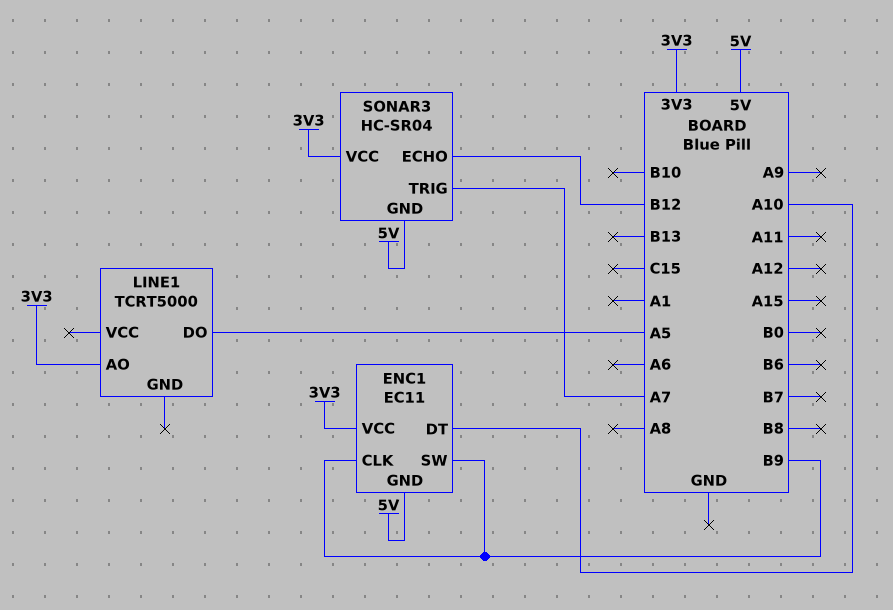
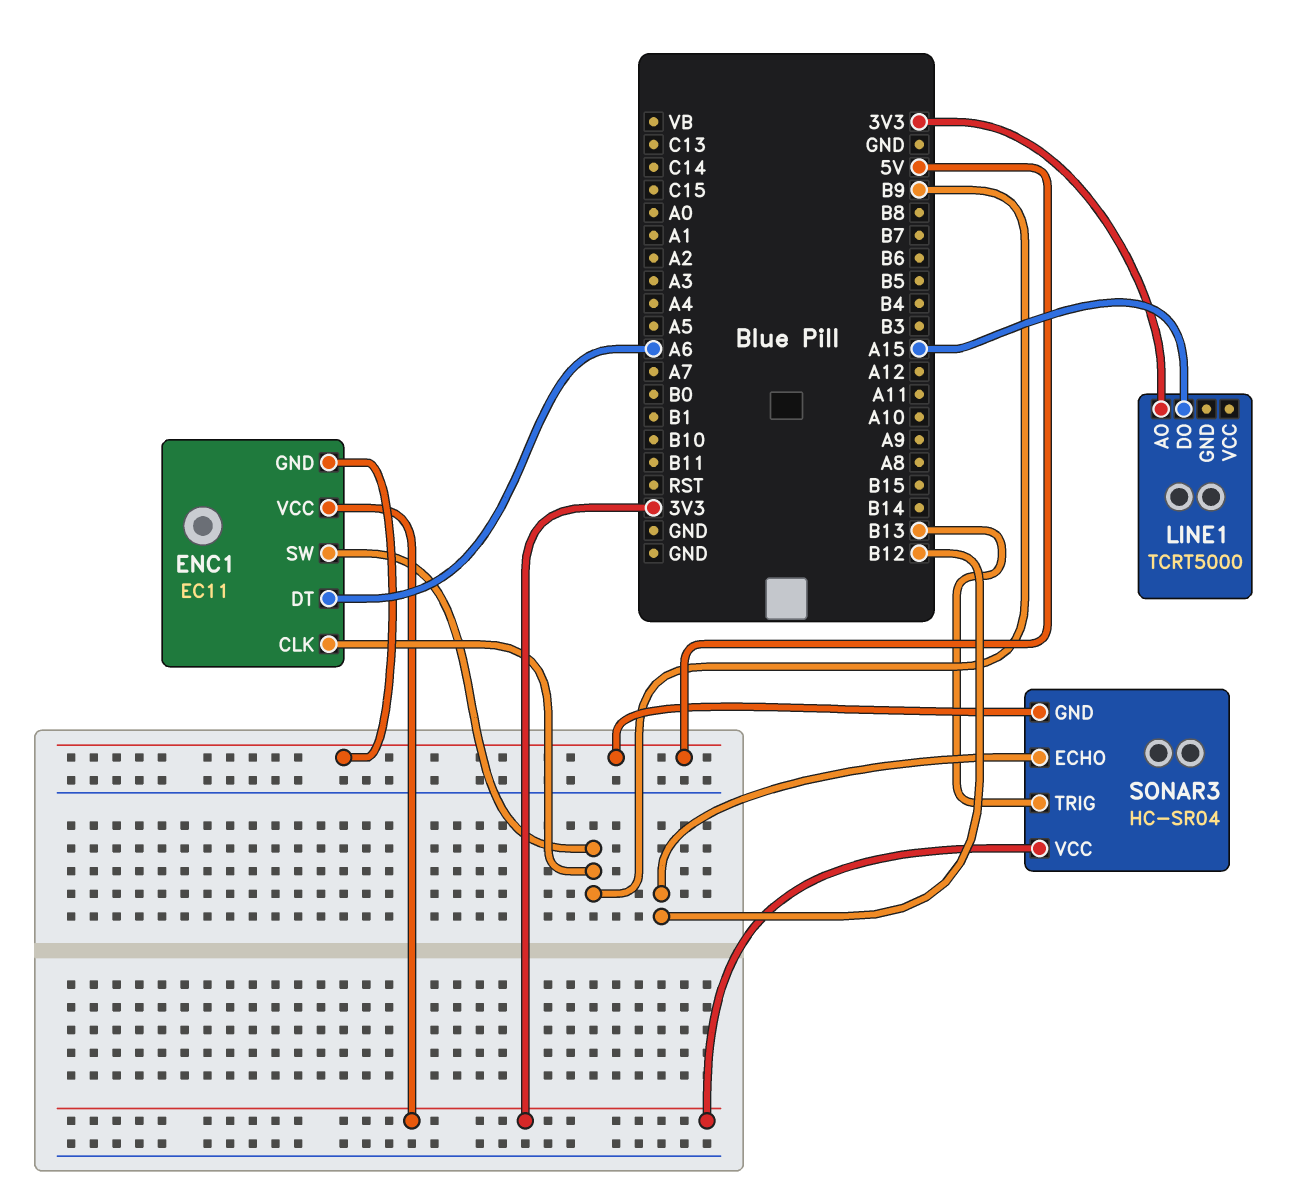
ENC1 pin DT: A10 -> A6
LINE1 pin DO: A5 -> A15
SONAR3 pin TRIG: A7 -> B13

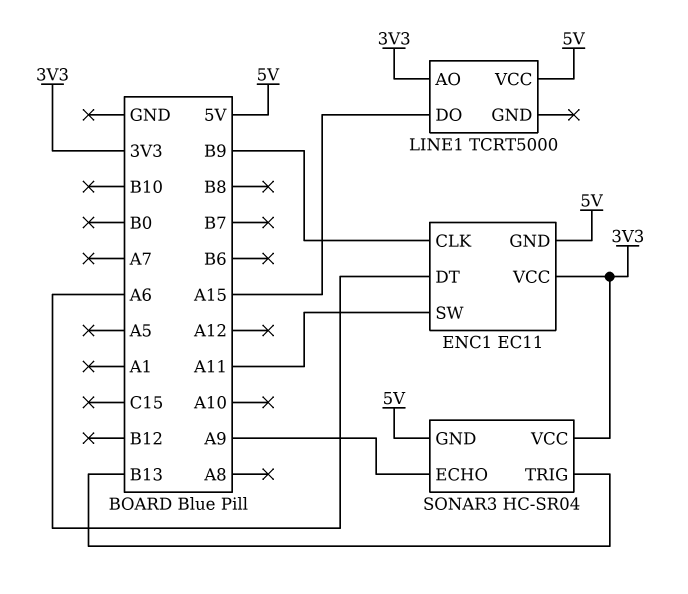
ENC1 pin SW: B9 -> A11
LINE1 pin VCC: none -> 5V
SONAR3 pin ECHO: B12 -> A9

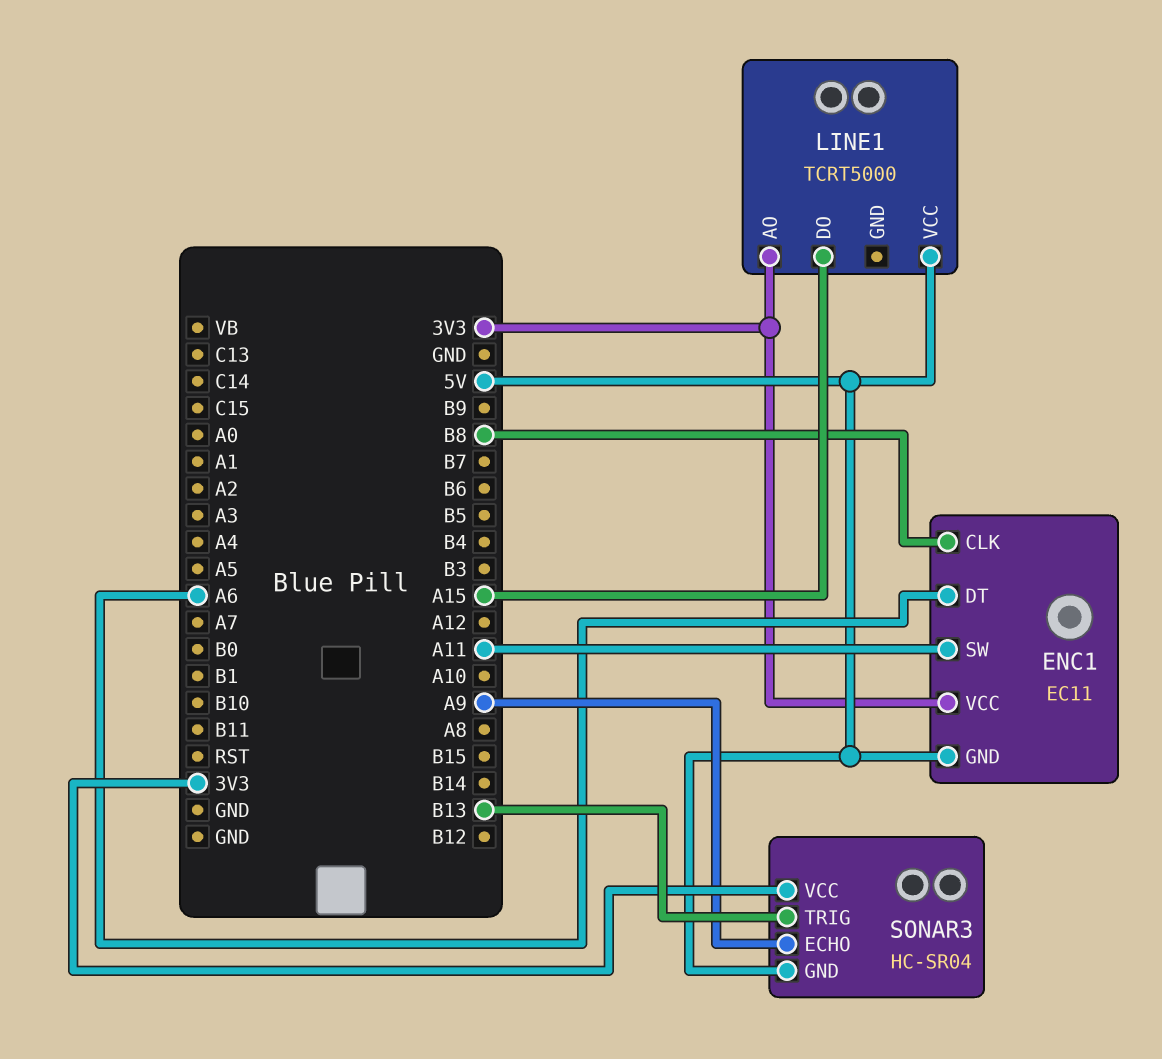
ENC1 pin CLK: B9 -> B8

